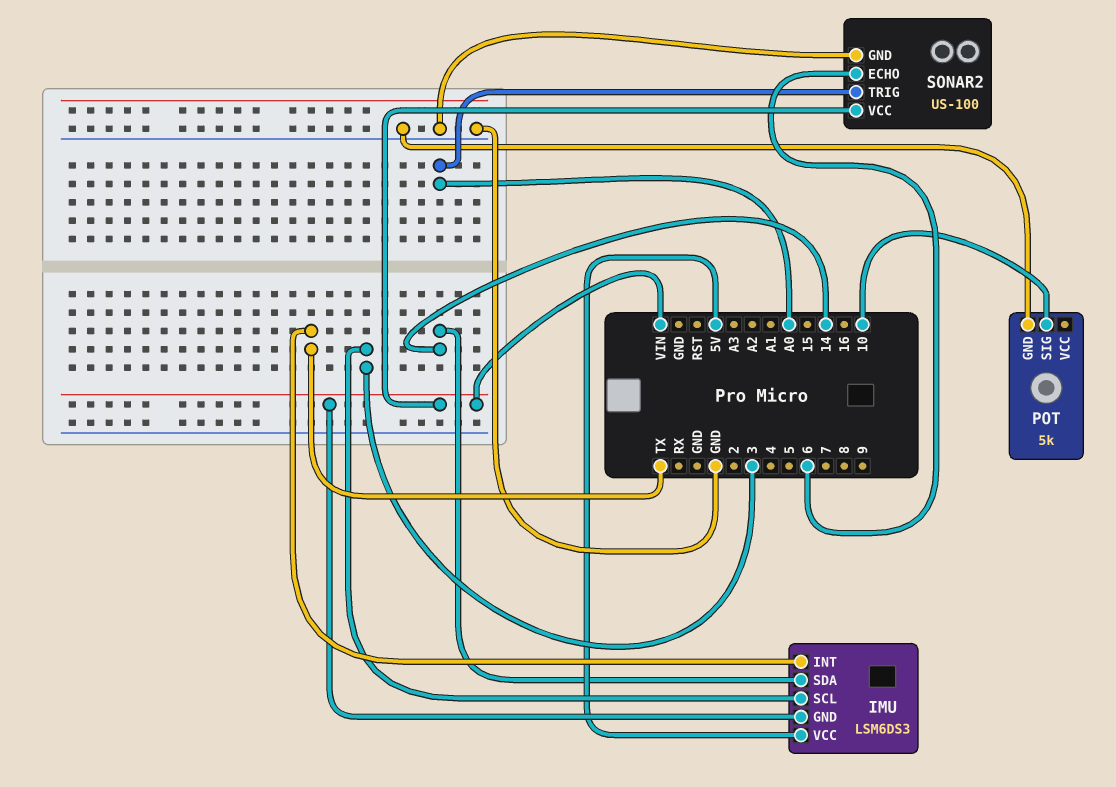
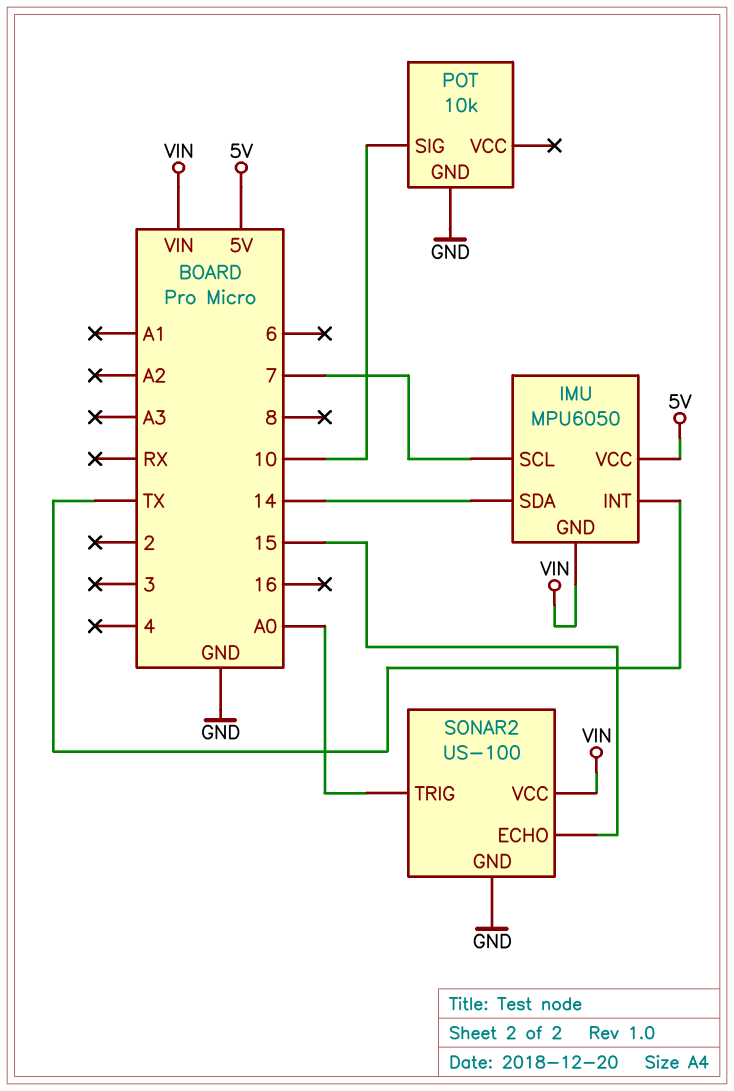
IMU: LSM6DS3 -> MPU6050
IMU pin SCL: 3 -> 7
POT: 5k -> 10k
SONAR2 pin ECHO: 6 -> 15

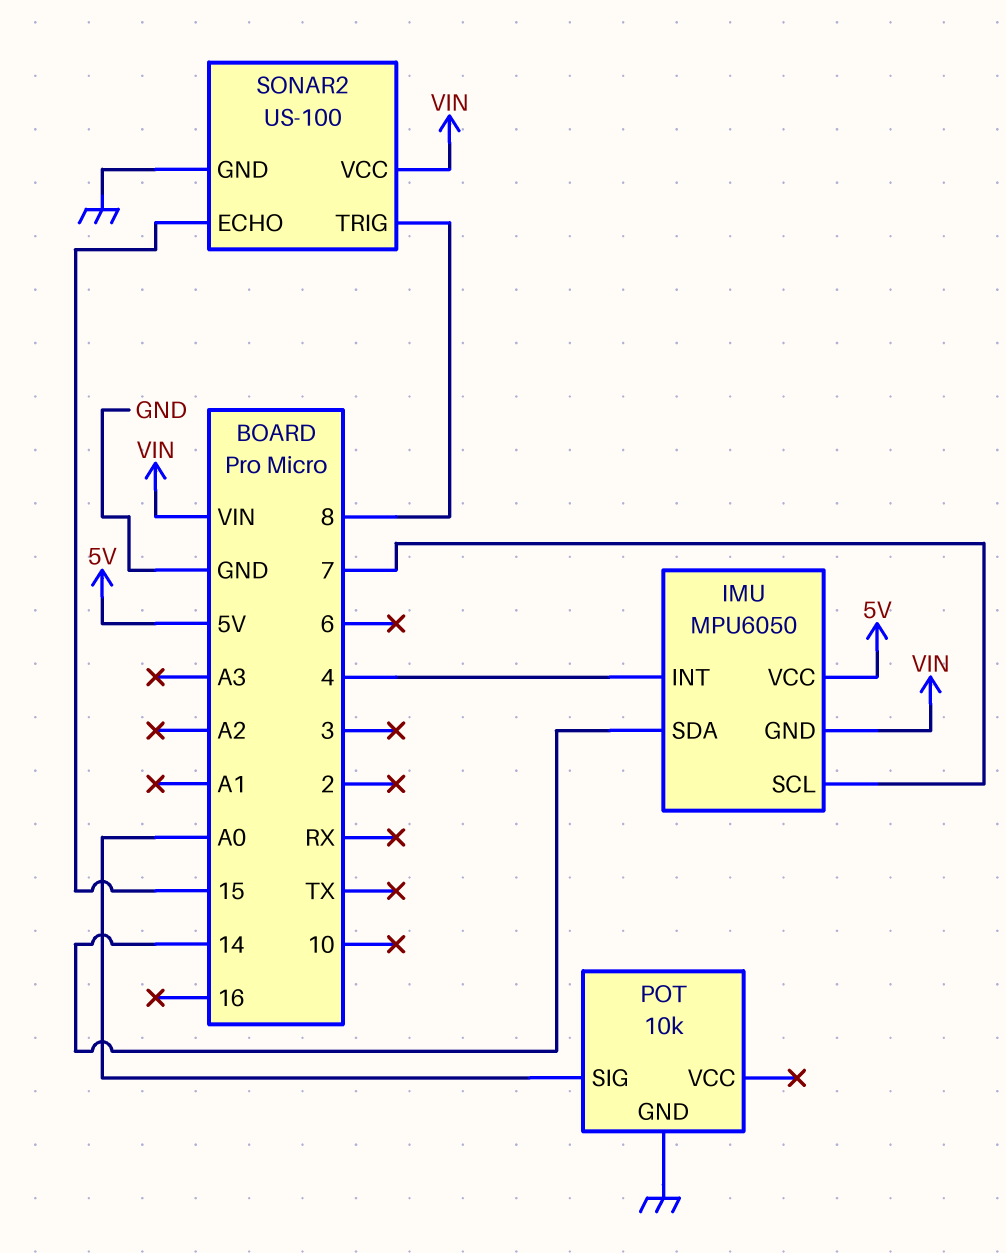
IMU pin INT: TX -> 4
POT pin SIG: 10 -> A0
SONAR2 pin TRIG: A0 -> 8

